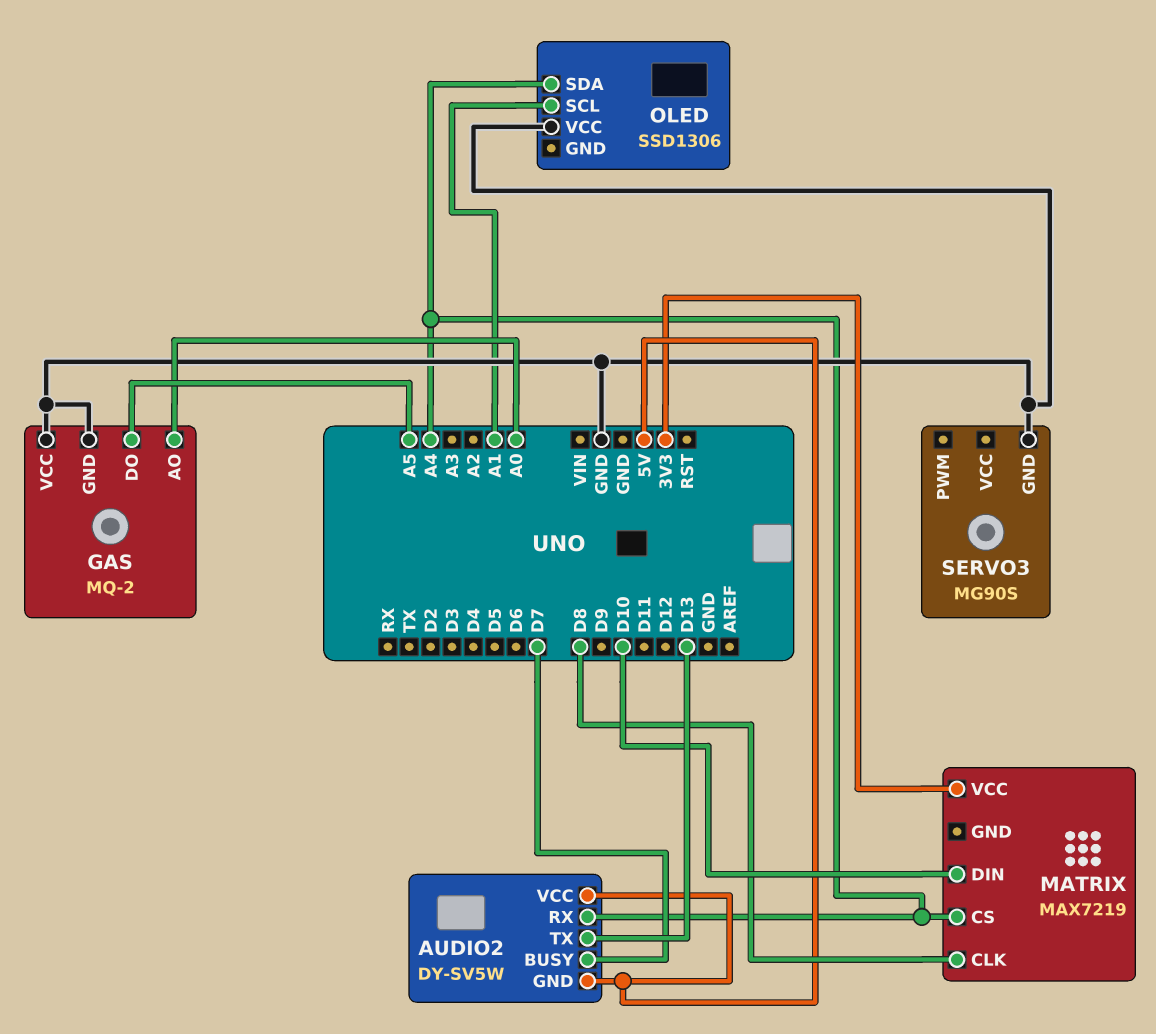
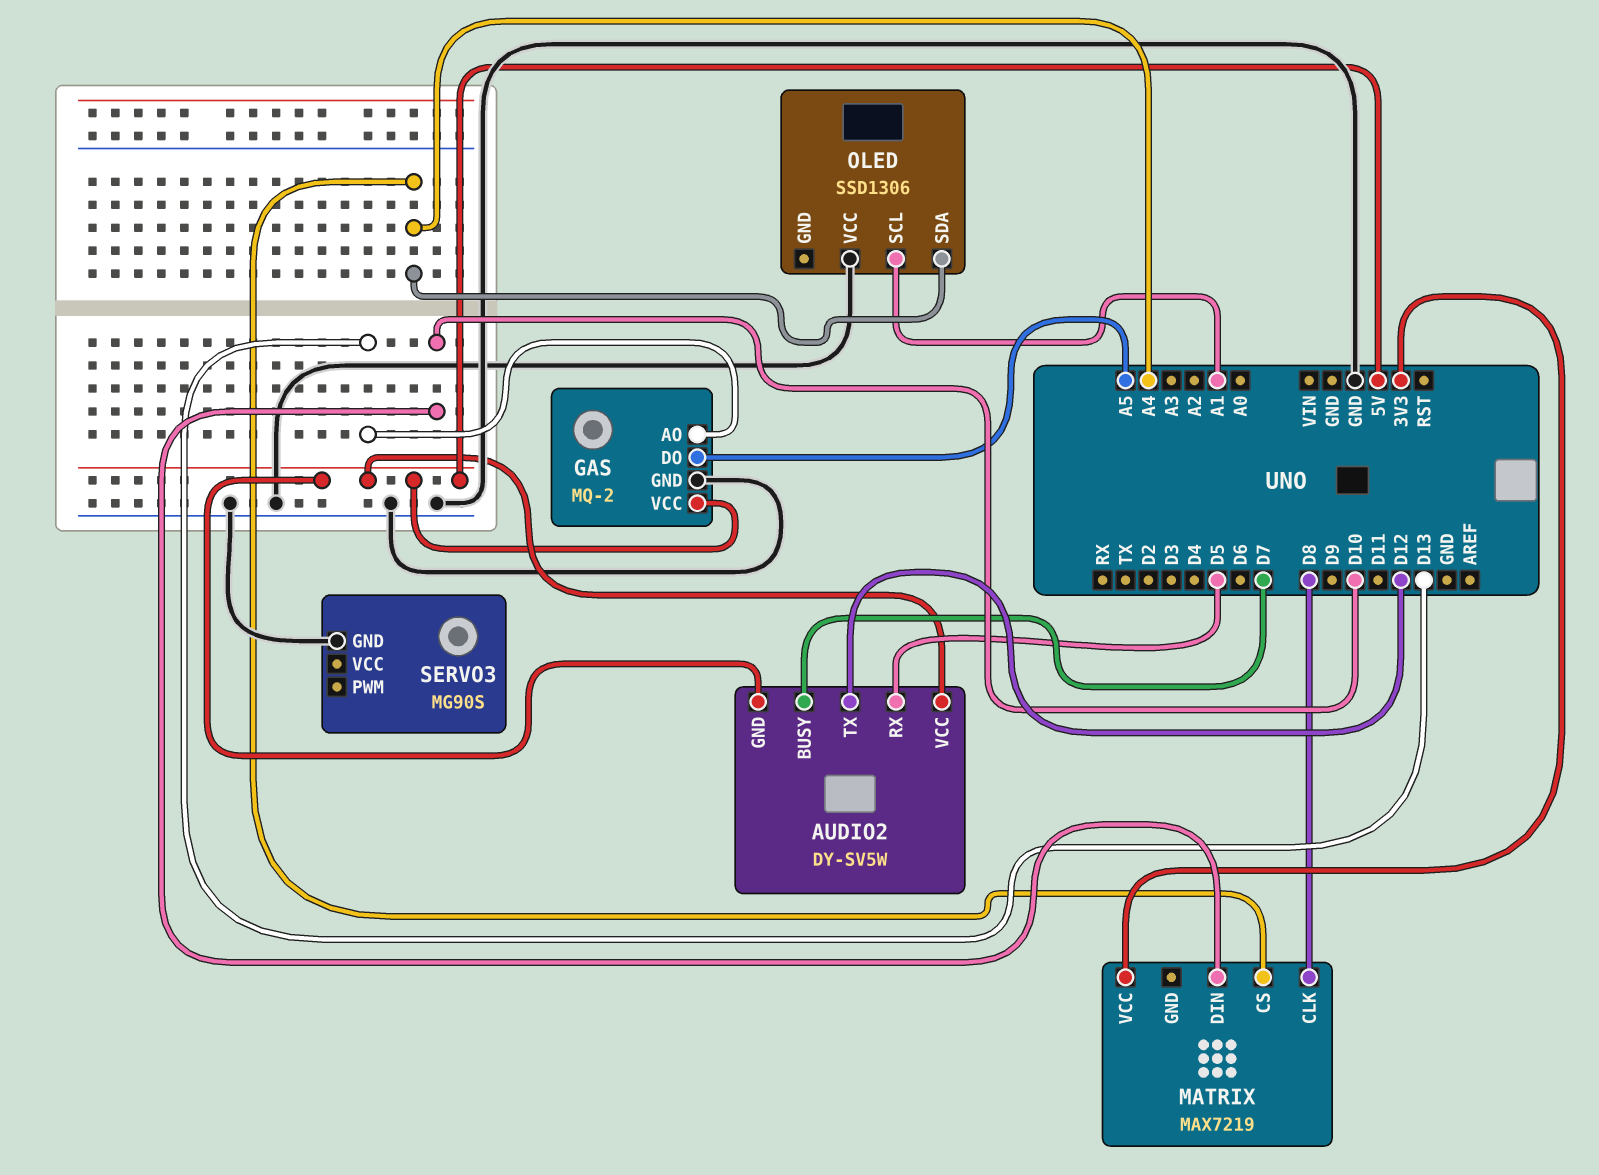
AUDIO2 pin RX: A4 -> D5
AUDIO2 pin TX: D13 -> D12
GAS pin AO: A0 -> D13
GAS pin VCC: GND -> 5V

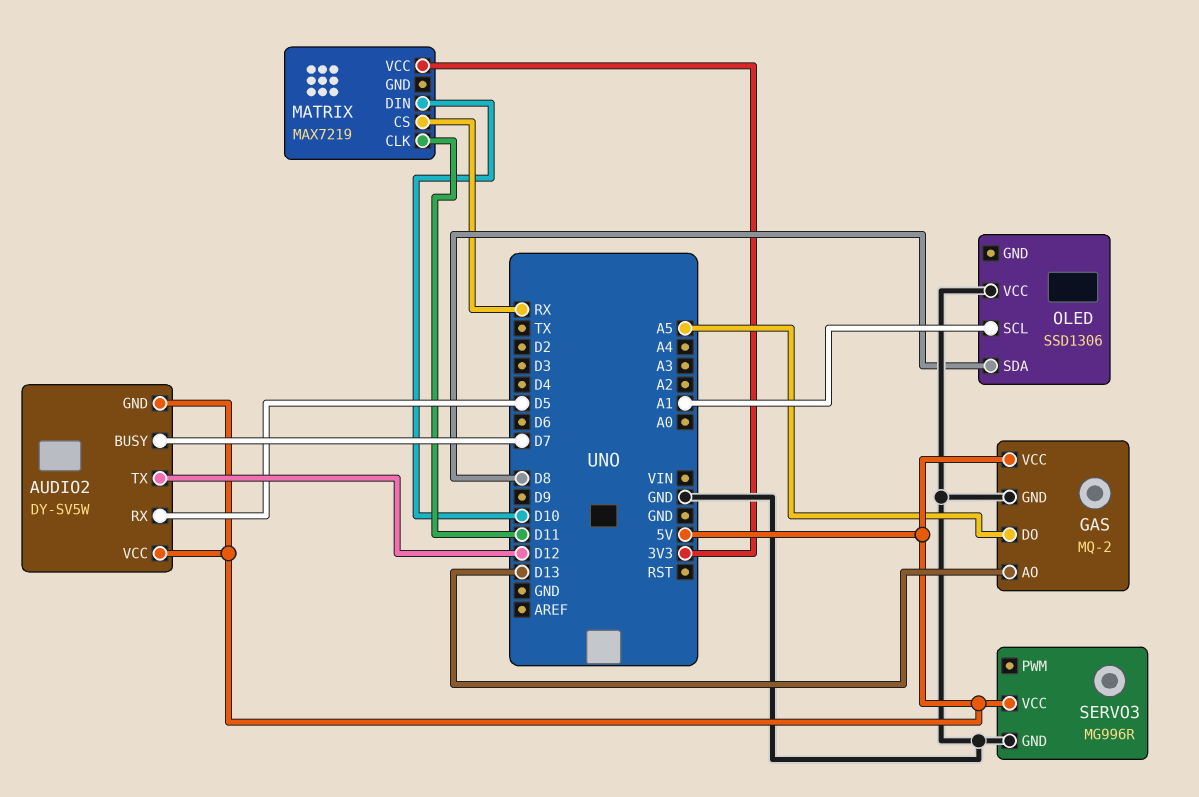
MATRIX pin CLK: D8 -> D11
MATRIX pin CS: A4 -> RX
OLED pin SDA: A4 -> D8
SERVO3: MG90S -> MG996R
SERVO3 pin VCC: none -> 5V

